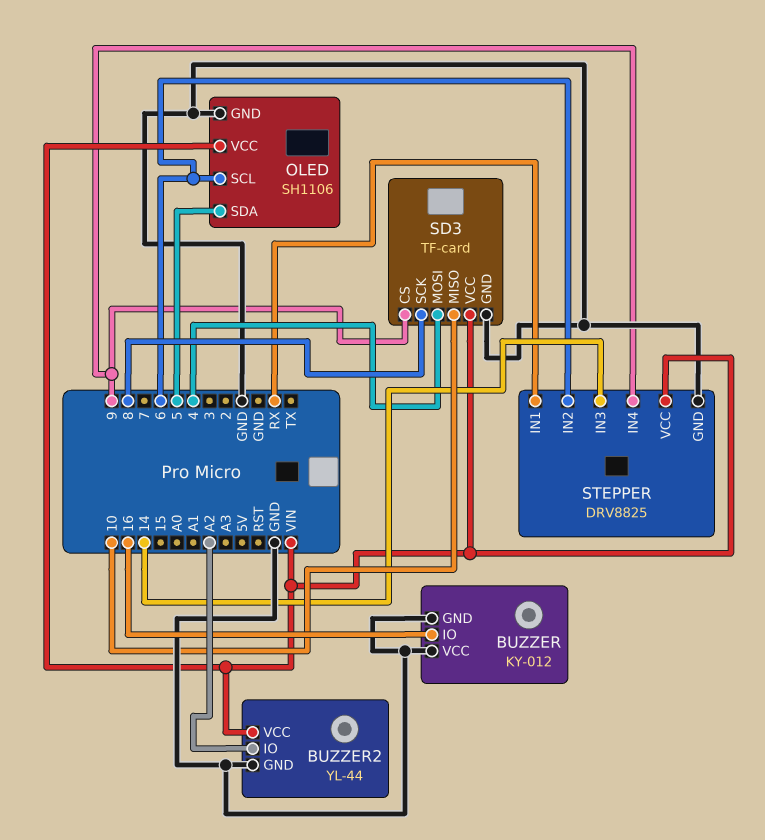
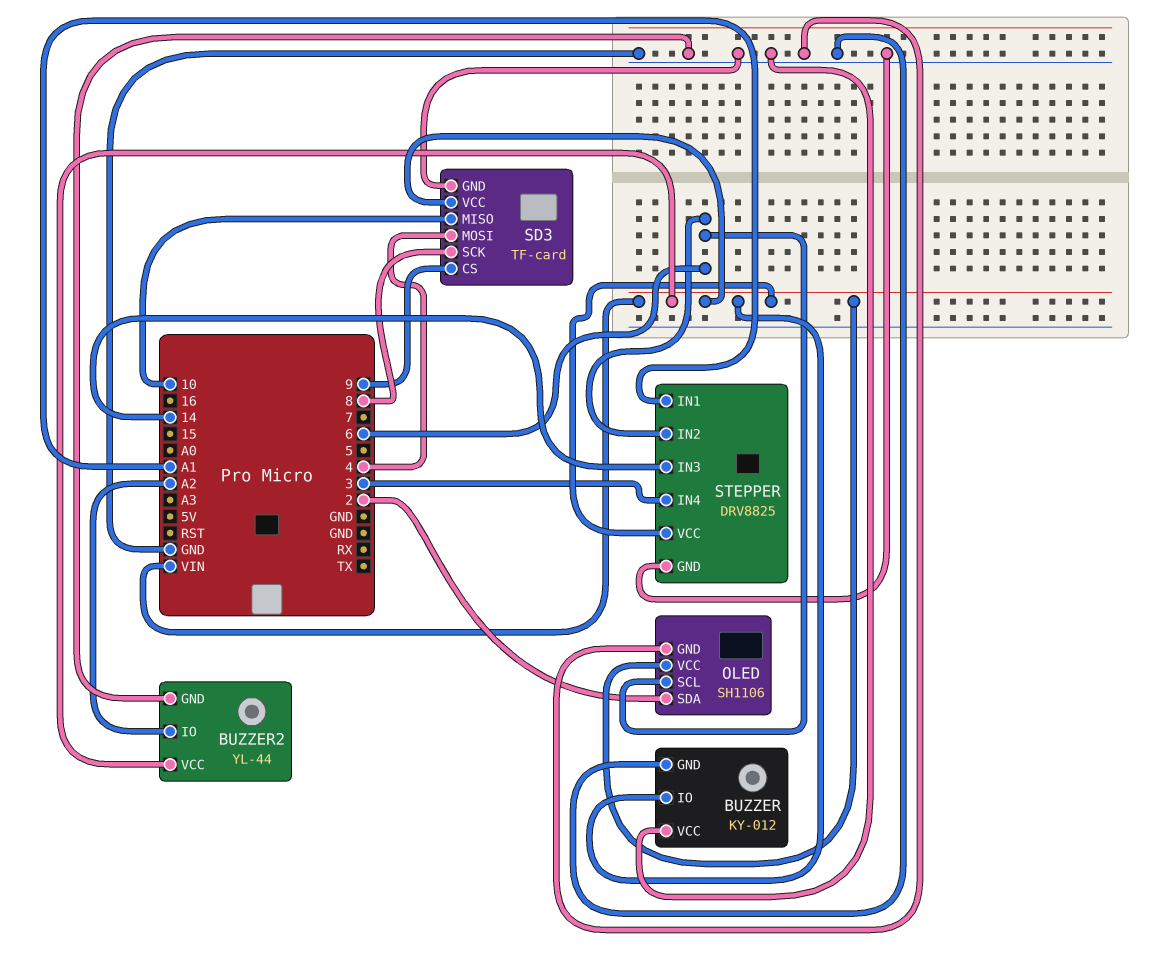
BUZZER pin IO: 16 -> VIN
OLED pin SDA: 5 -> 2
STEPPER pin IN1: RX -> A1
STEPPER pin IN4: 9 -> 3

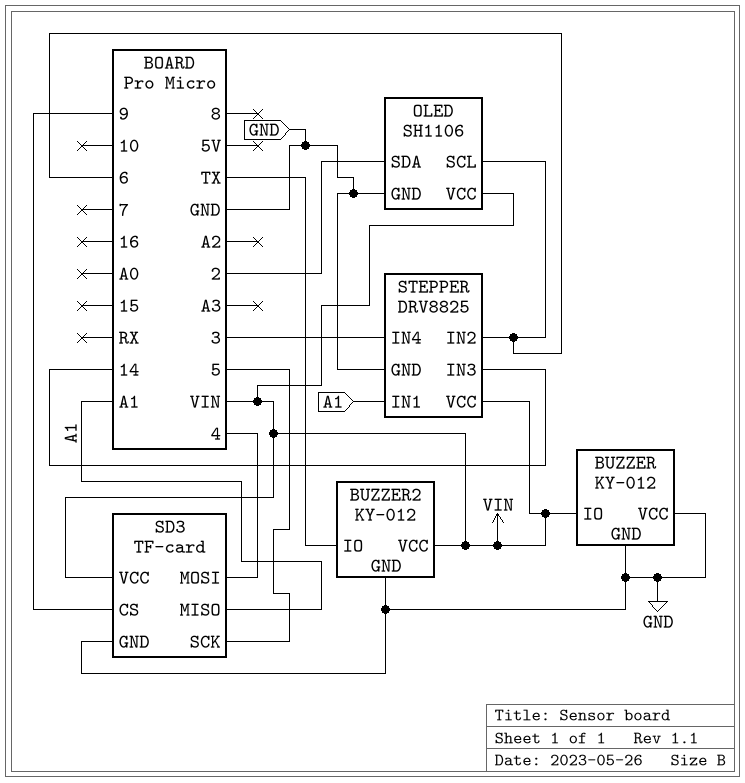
BUZZER2: YL-44 -> KY-012
BUZZER2 pin IO: A2 -> TX
SD3 pin MISO: 10 -> A1
SD3 pin SCK: 8 -> 5

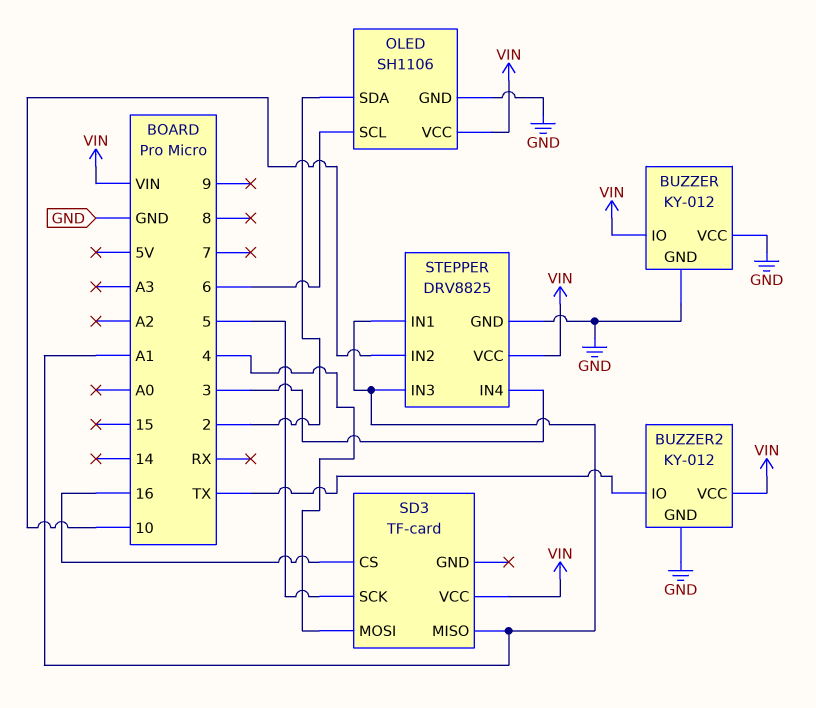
SD3 pin CS: 9 -> 16
SD3 pin GND: GND -> none
STEPPER pin IN2: 6 -> 10
STEPPER pin IN3: 14 -> A1

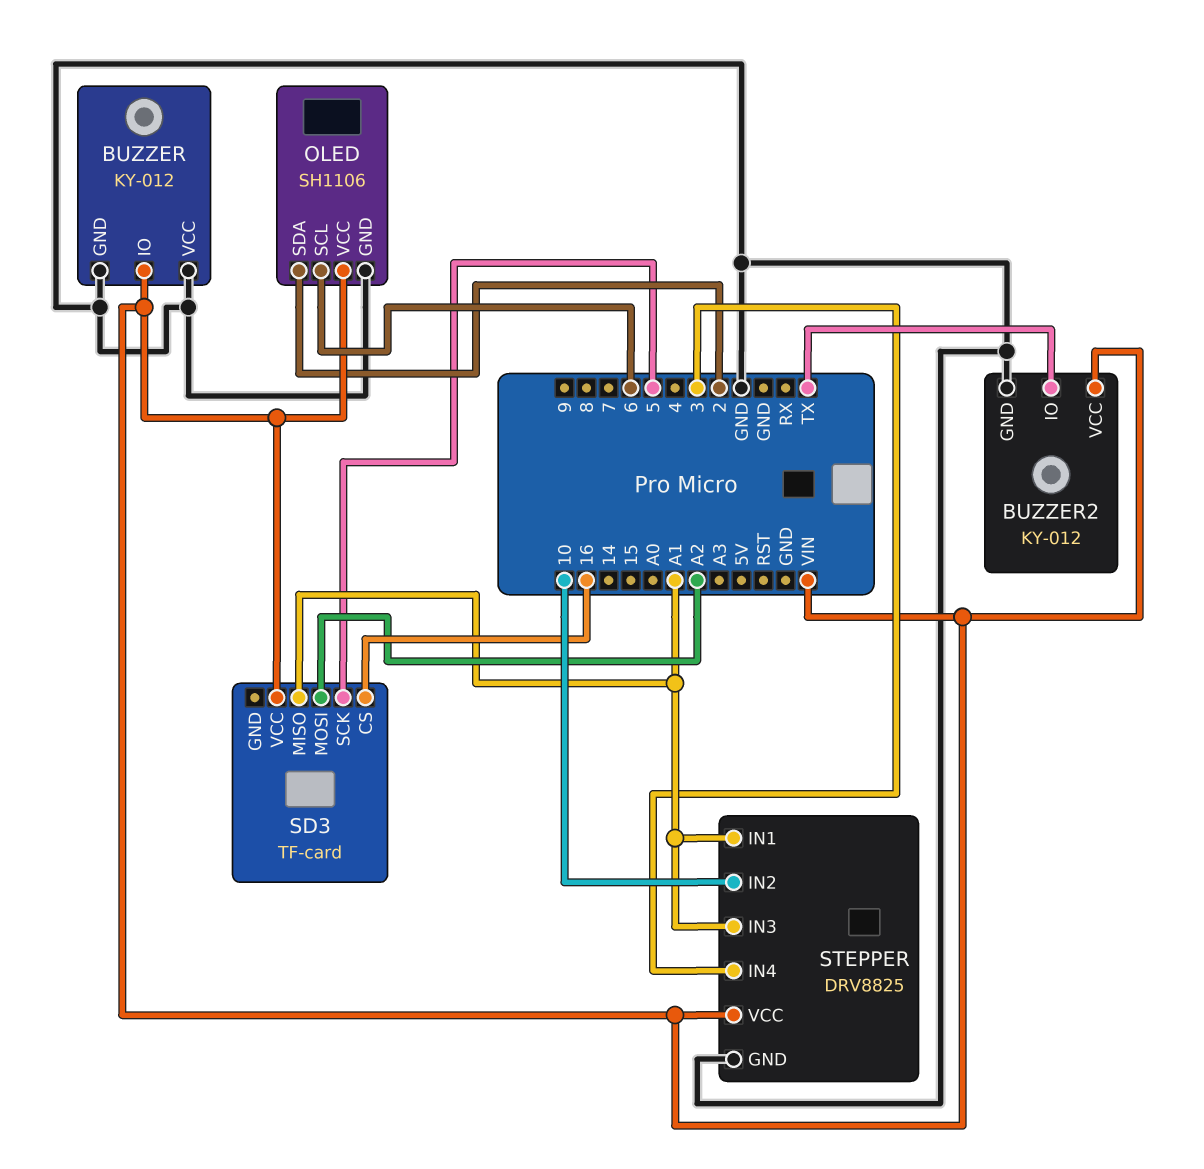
SD3 pin MOSI: 4 -> A2

